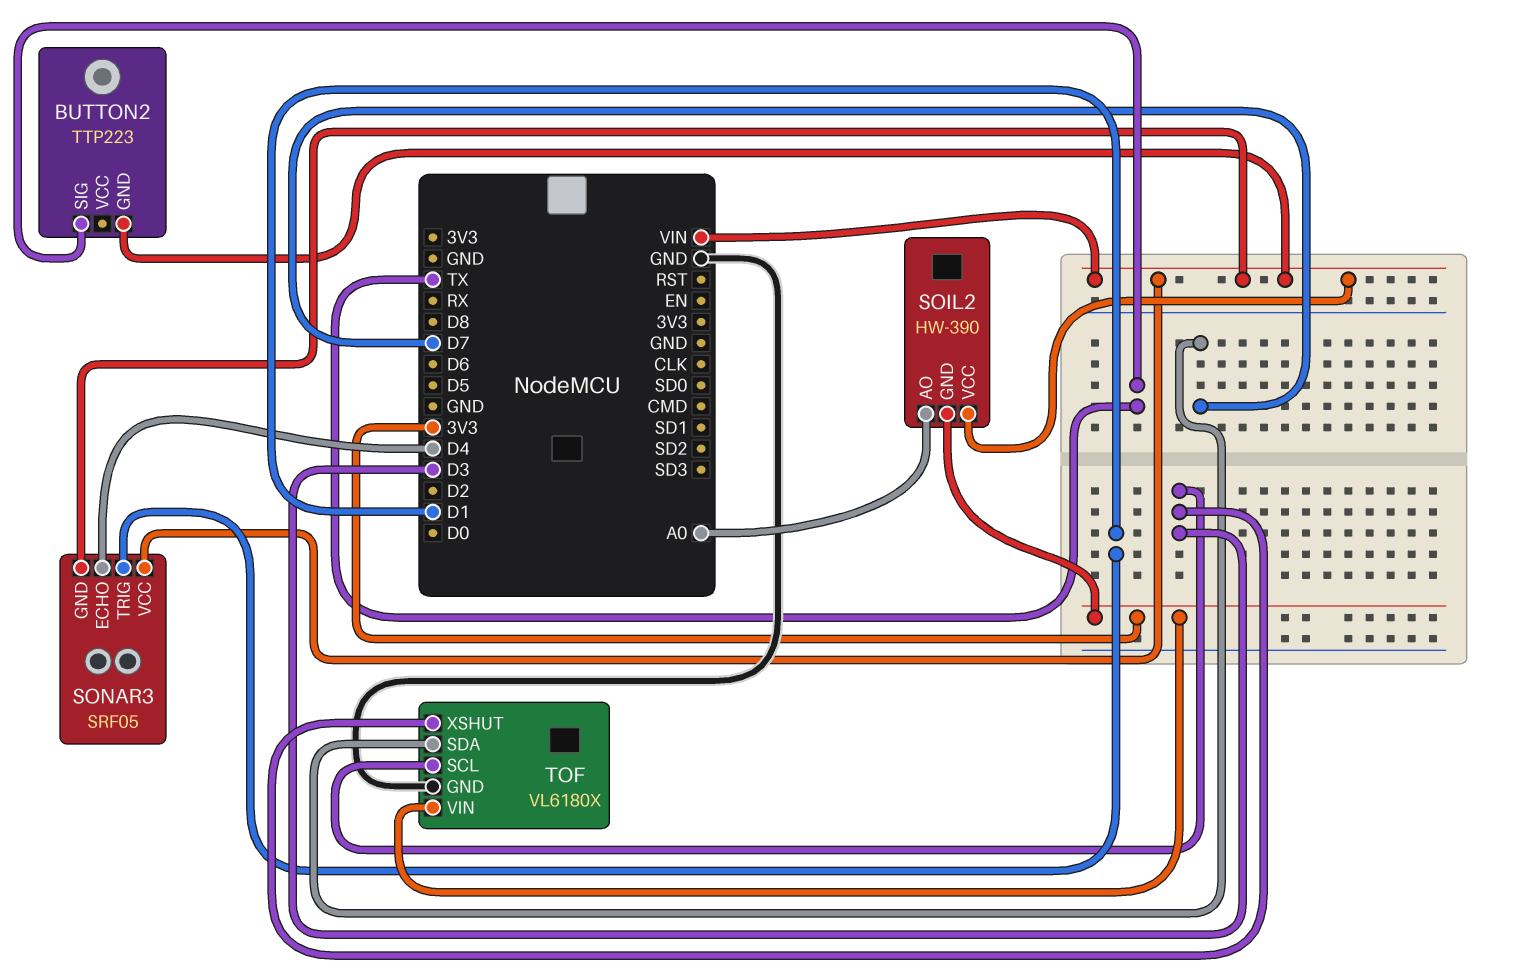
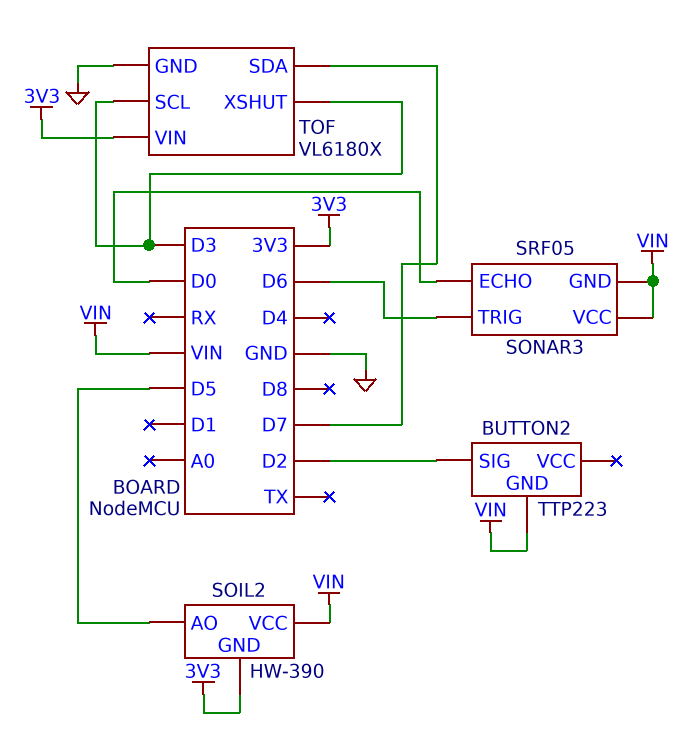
BUTTON2 pin SIG: TX -> D2
SOIL2 pin AO: A0 -> D5
SONAR3 pin ECHO: D4 -> D0
SONAR3 pin TRIG: D1 -> D6

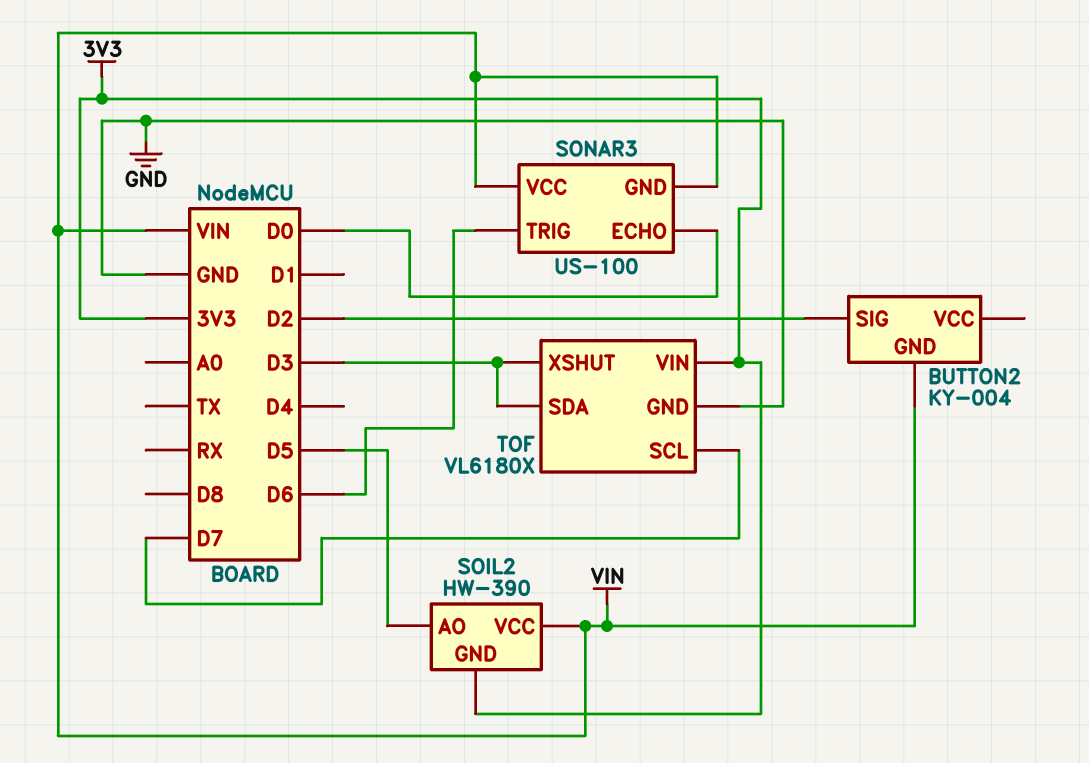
BUTTON2: TTP223 -> KY-004
SONAR3: SRF05 -> US-100
TOF pin SCL: D3 -> D7
TOF pin SDA: D7 -> D3

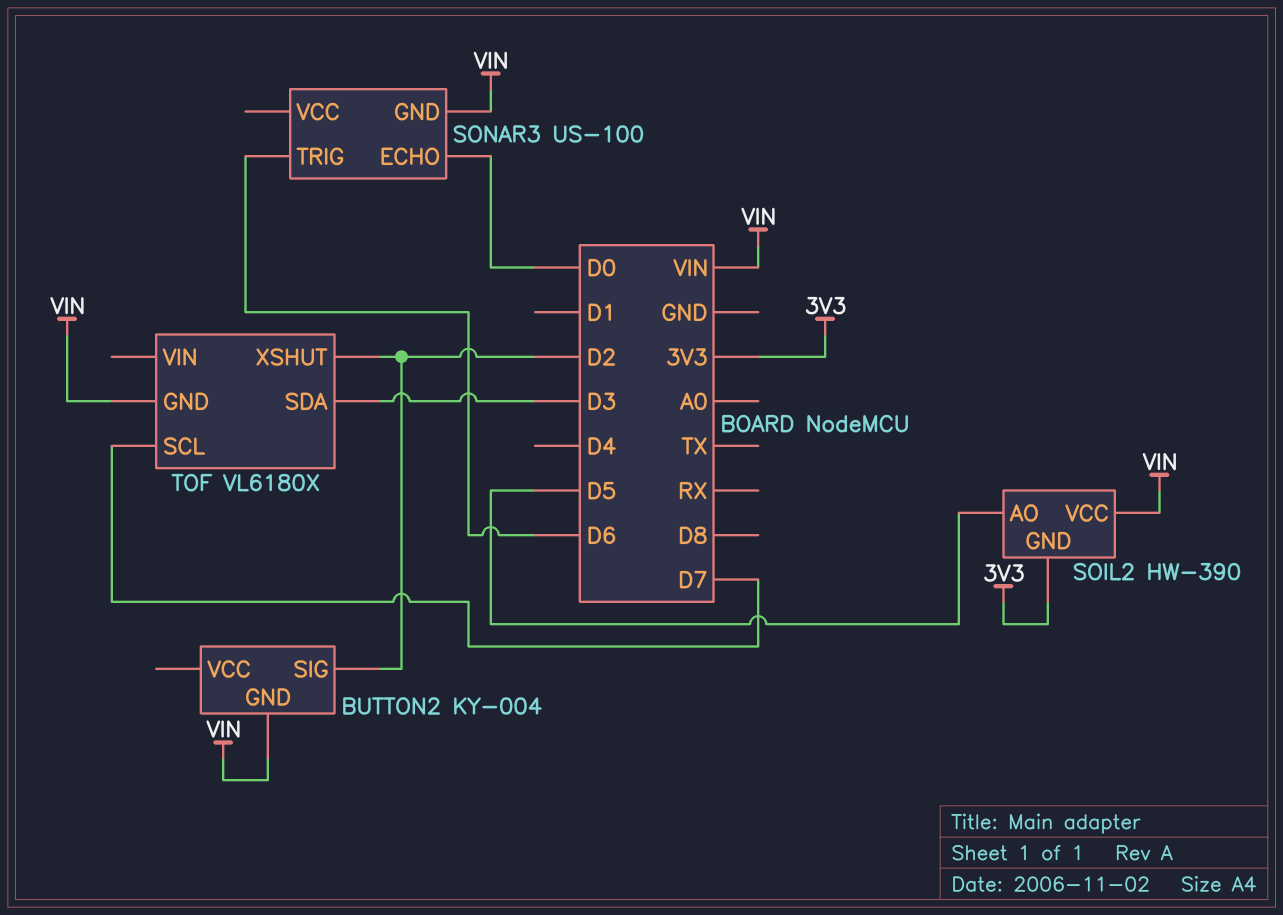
SONAR3 pin VCC: VIN -> none
TOF pin GND: GND -> VIN
TOF pin VIN: 3V3 -> none
TOF pin XSHUT: D3 -> D2

